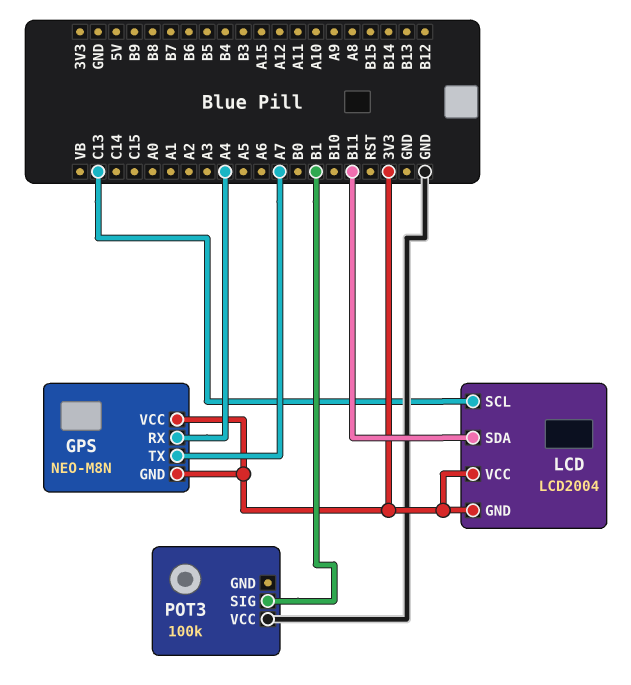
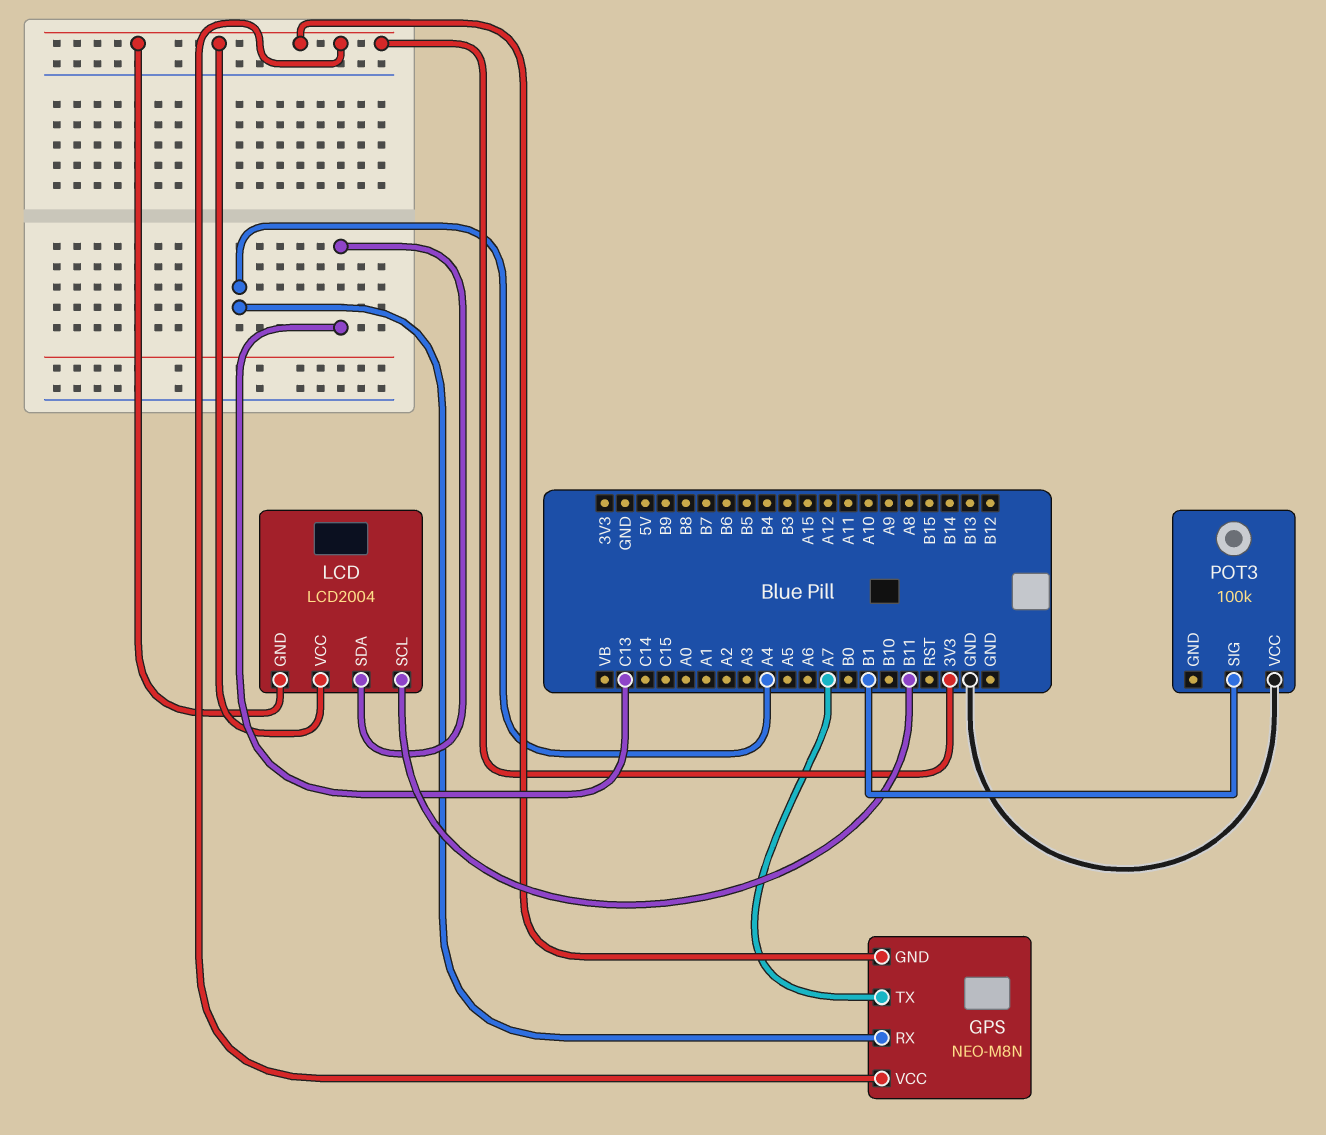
LCD pin SCL: C13 -> B11
LCD pin SDA: B11 -> C13

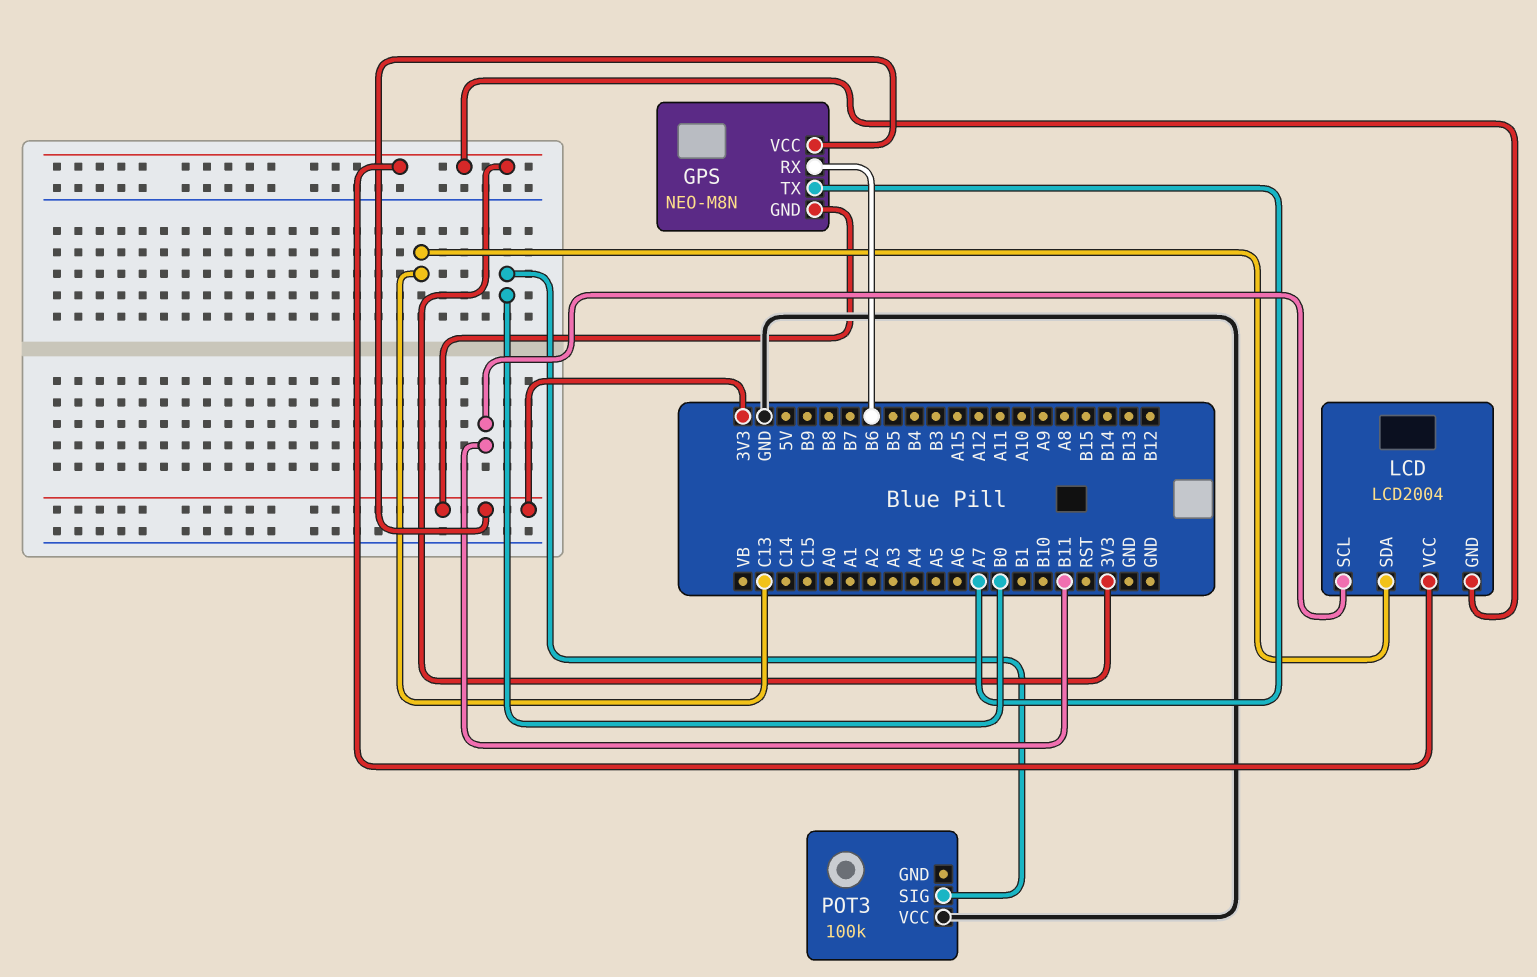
GPS pin RX: A4 -> B6
POT3 pin SIG: B1 -> B0

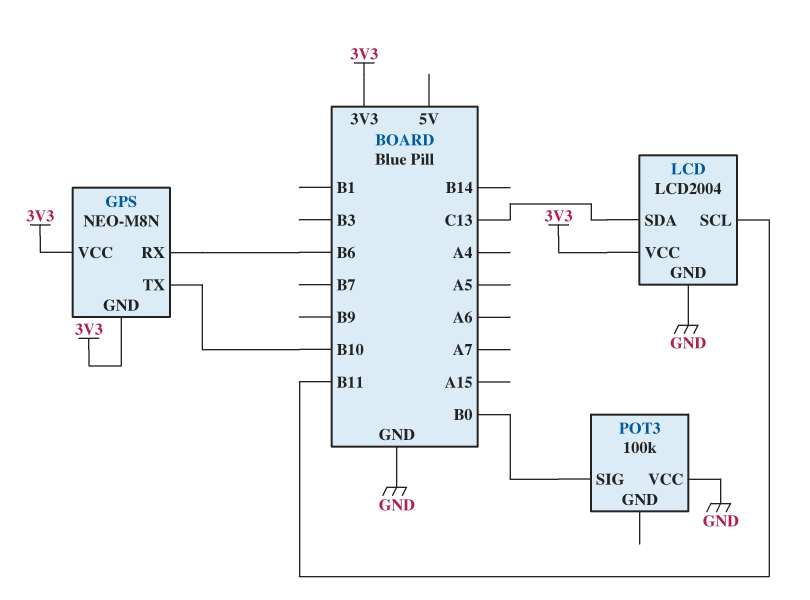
GPS pin TX: A7 -> B10
LCD pin GND: 3V3 -> GND

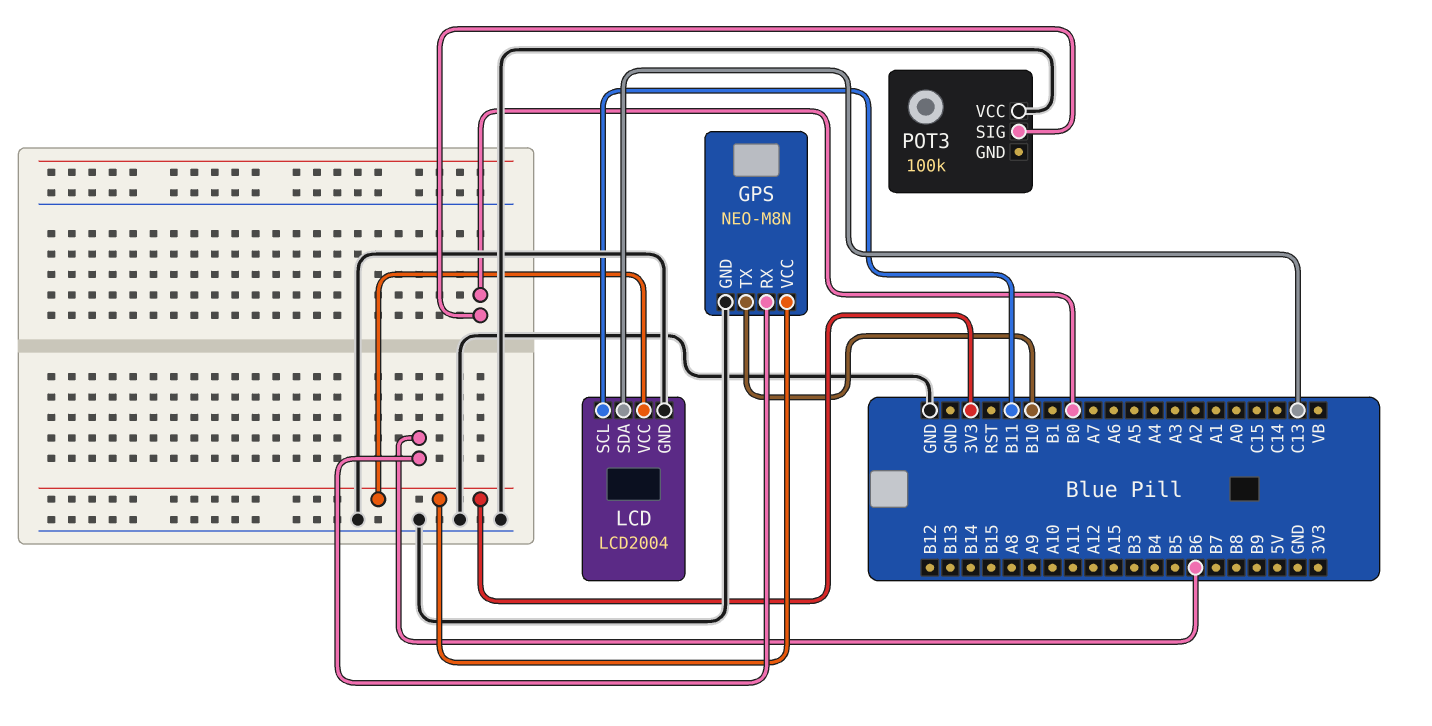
GPS pin GND: 3V3 -> GND

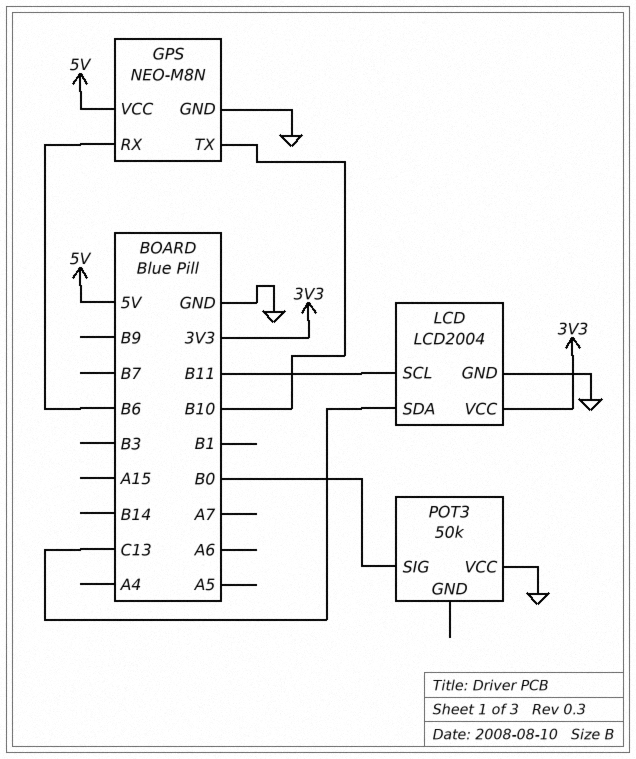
GPS pin VCC: 3V3 -> 5V
POT3: 100k -> 50k

